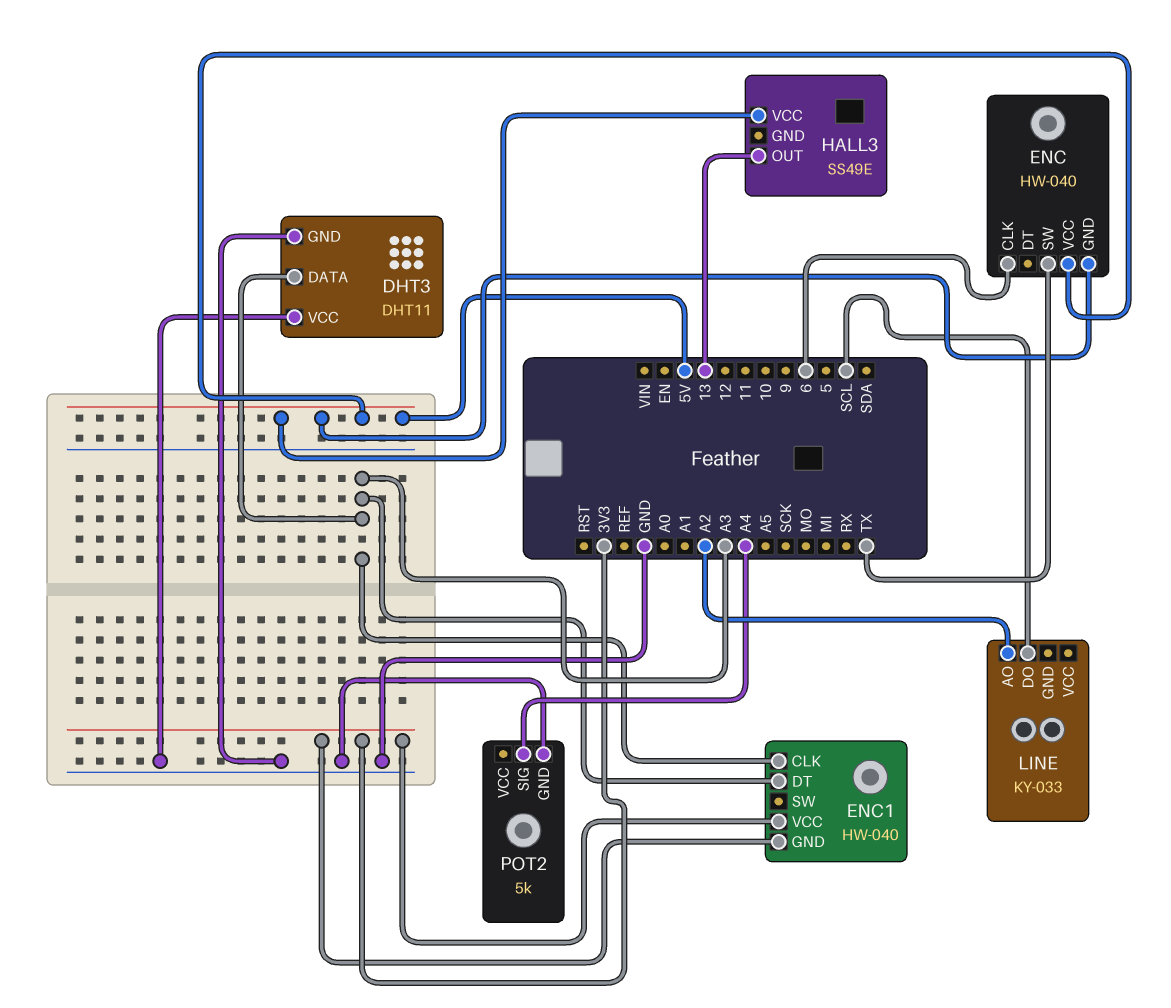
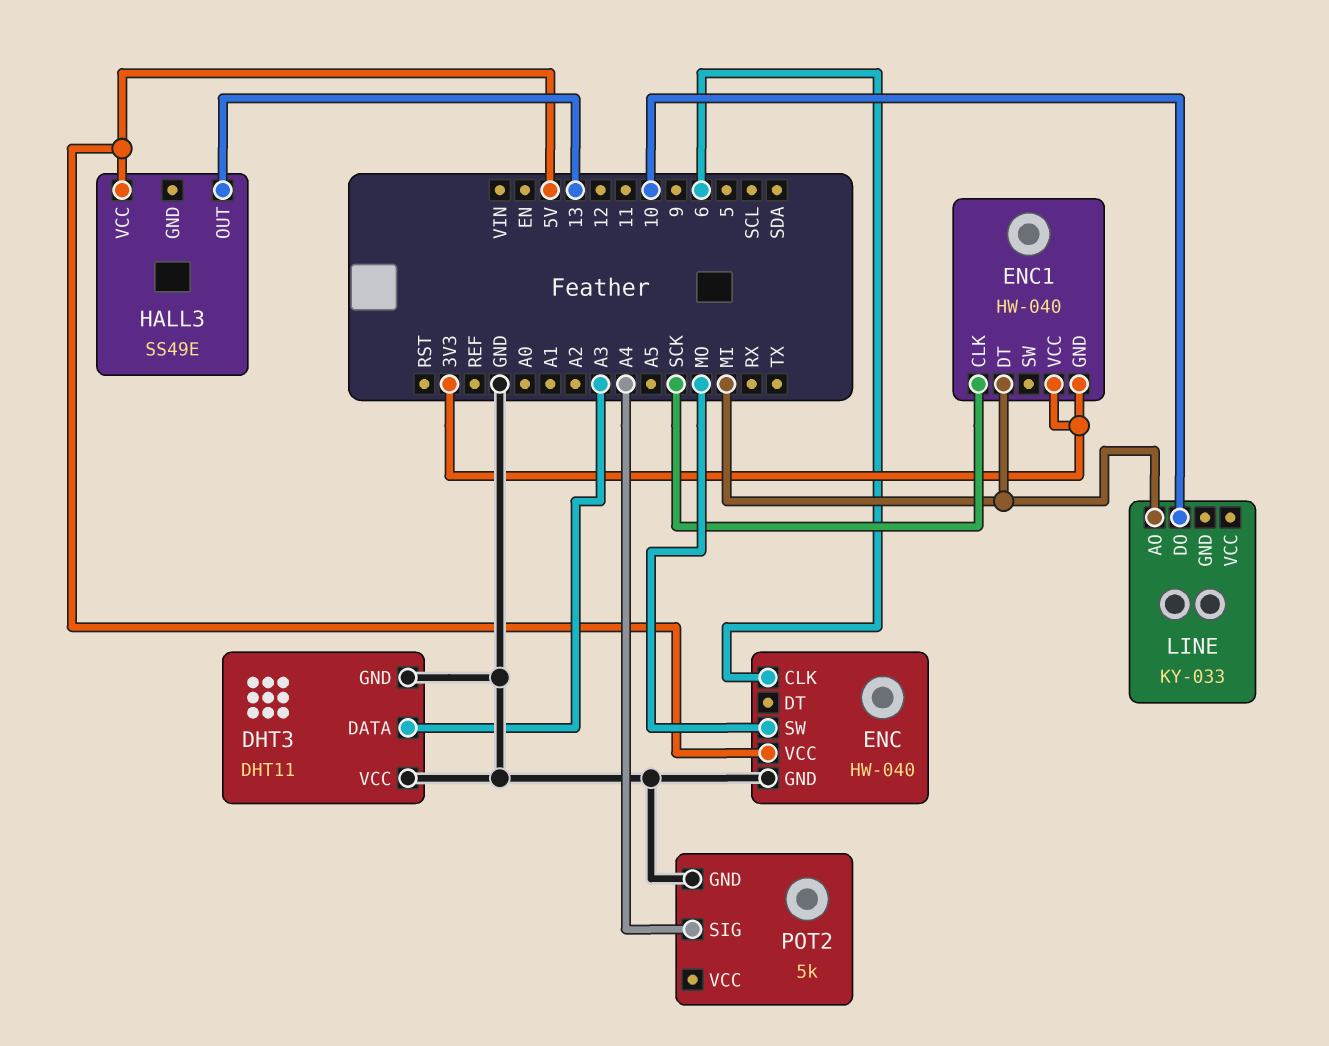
ENC pin GND: 5V -> GND
ENC pin SW: TX -> MO
ENC1 pin CLK: A3 -> SCK
ENC1 pin DT: A3 -> MI
LINE pin AO: A2 -> MI
LINE pin DO: SCL -> 10

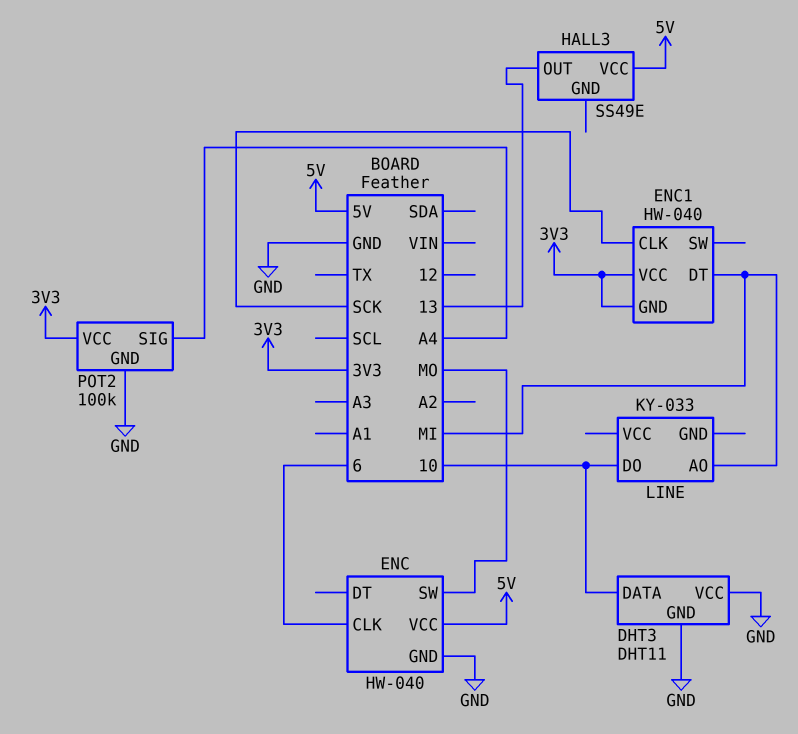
DHT3 pin DATA: A3 -> 10
POT2: 5k -> 100k
POT2 pin VCC: none -> 3V3

